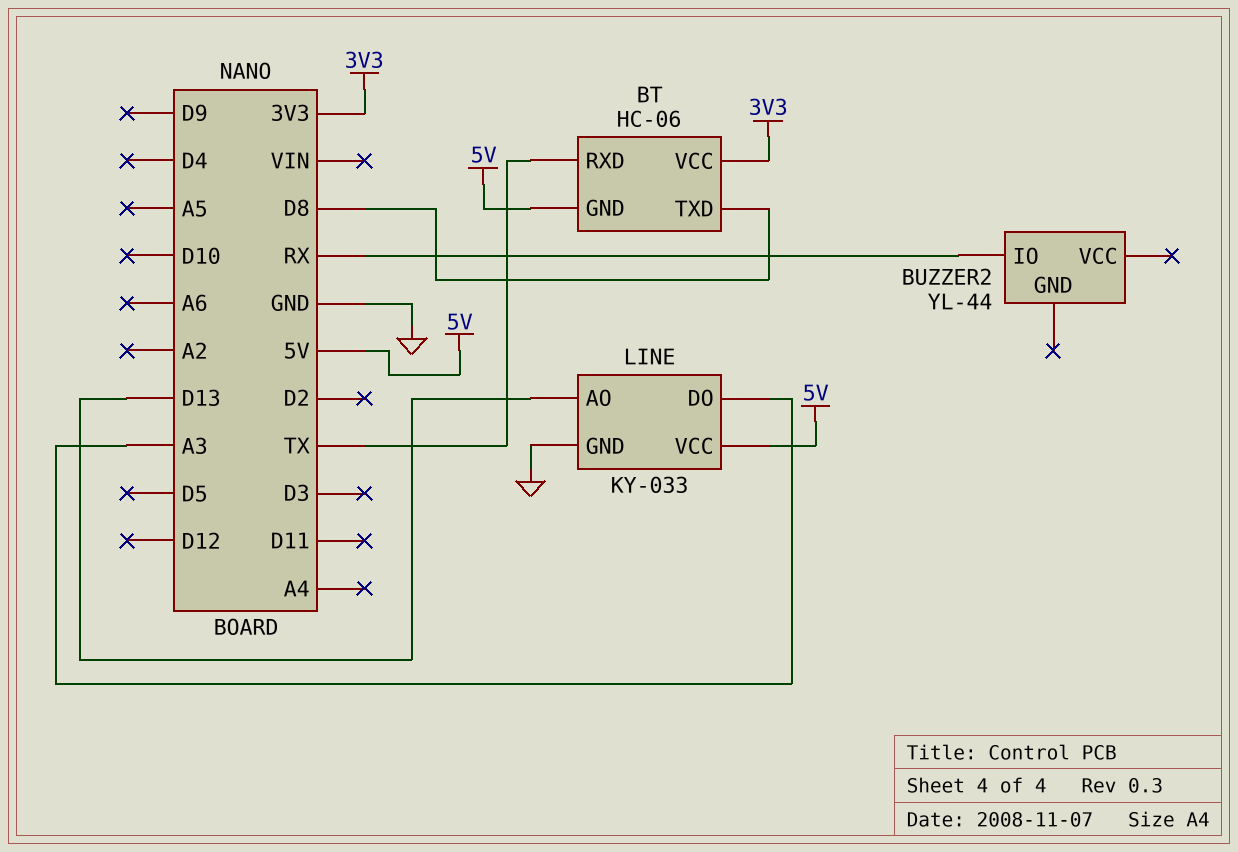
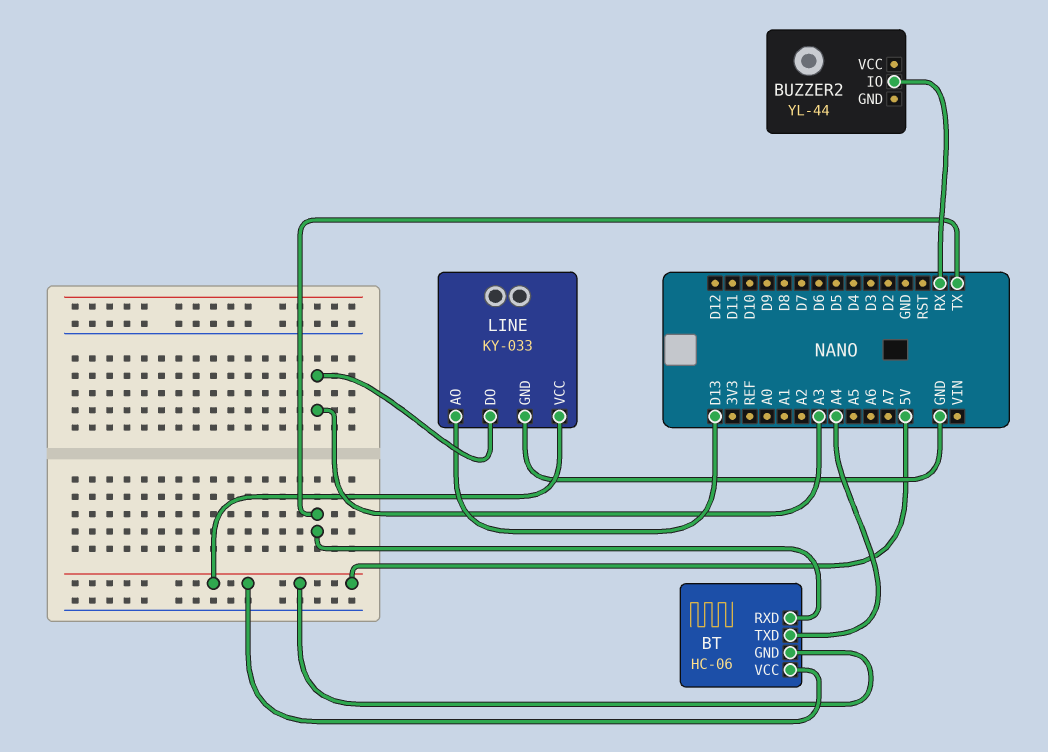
BT pin TXD: D8 -> A4
BT pin VCC: 3V3 -> 5V

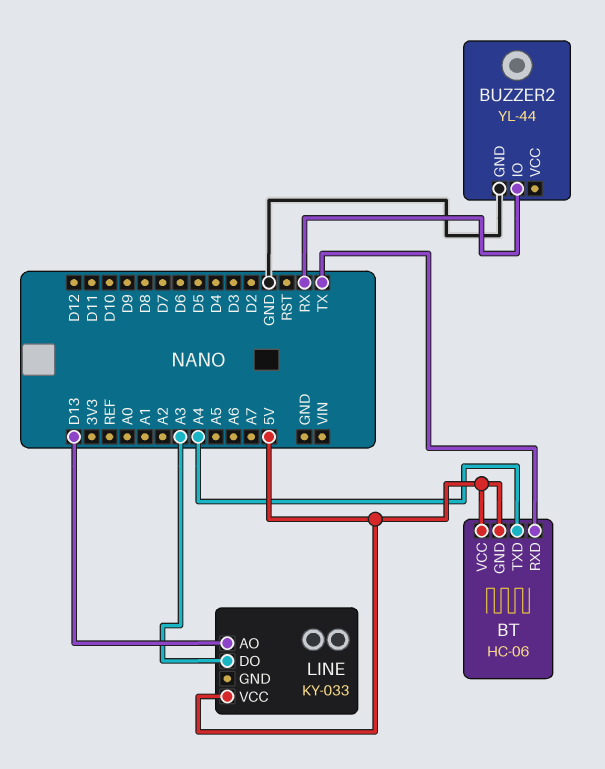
BUZZER2 pin GND: none -> GND
LINE pin GND: GND -> none

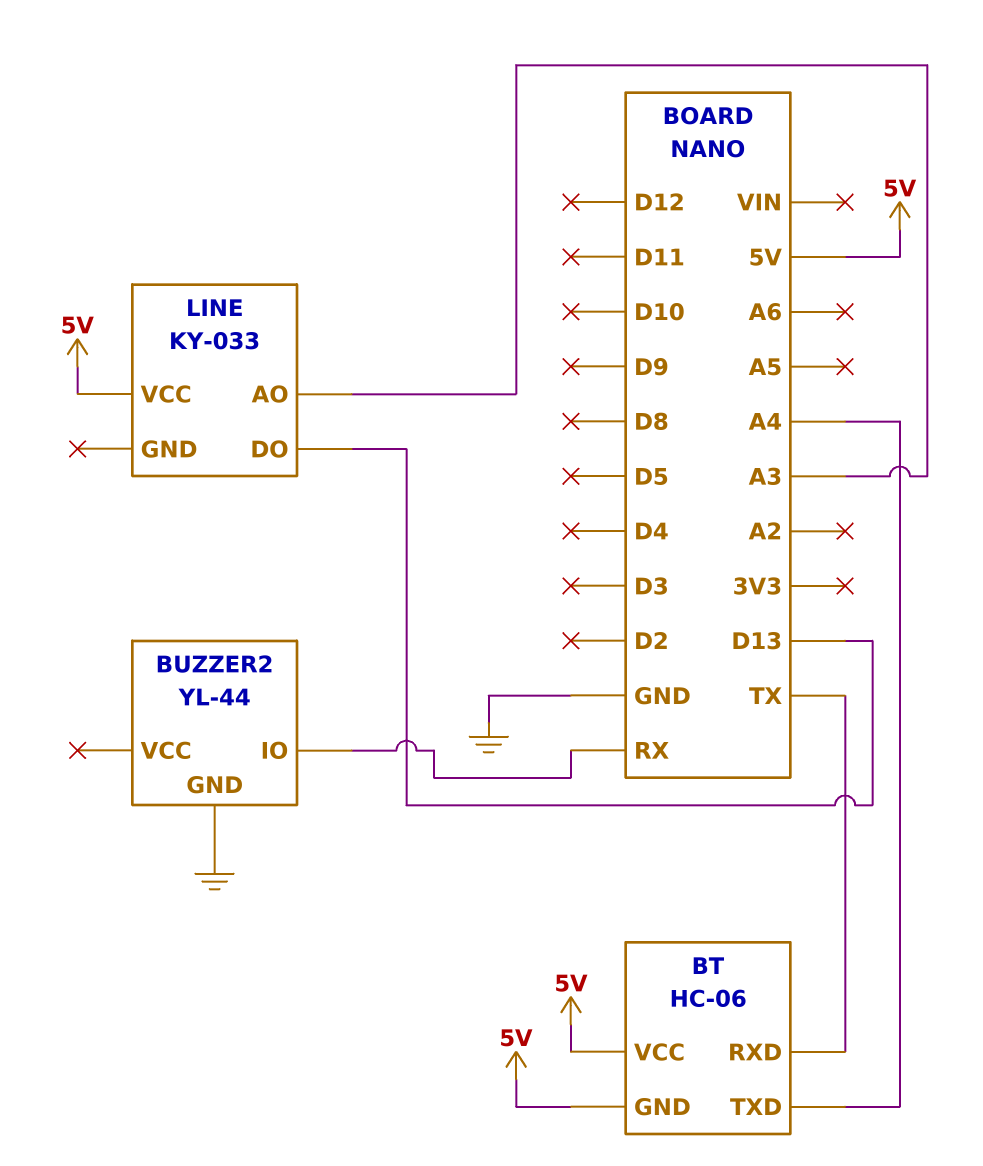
LINE pin AO: D13 -> A3
LINE pin DO: A3 -> D13

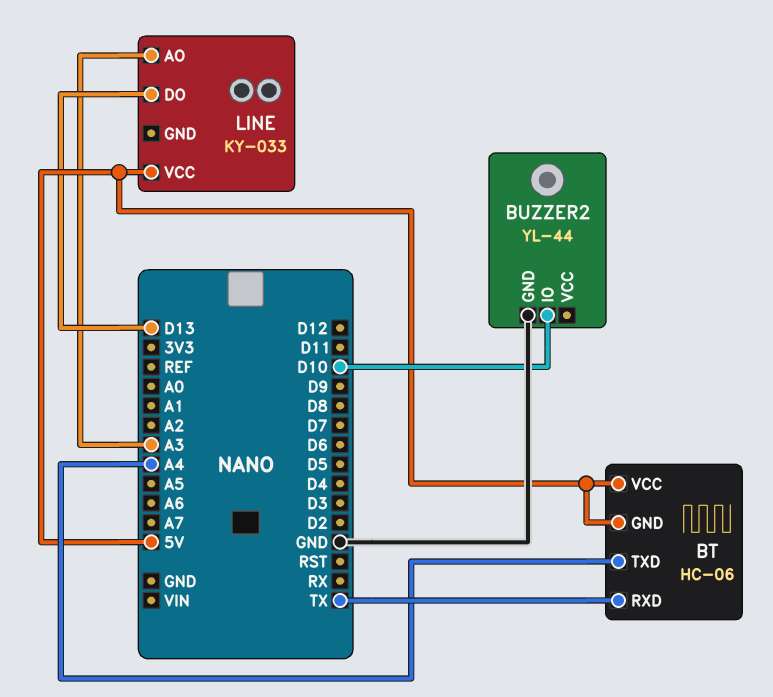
BUZZER2 pin IO: RX -> D10

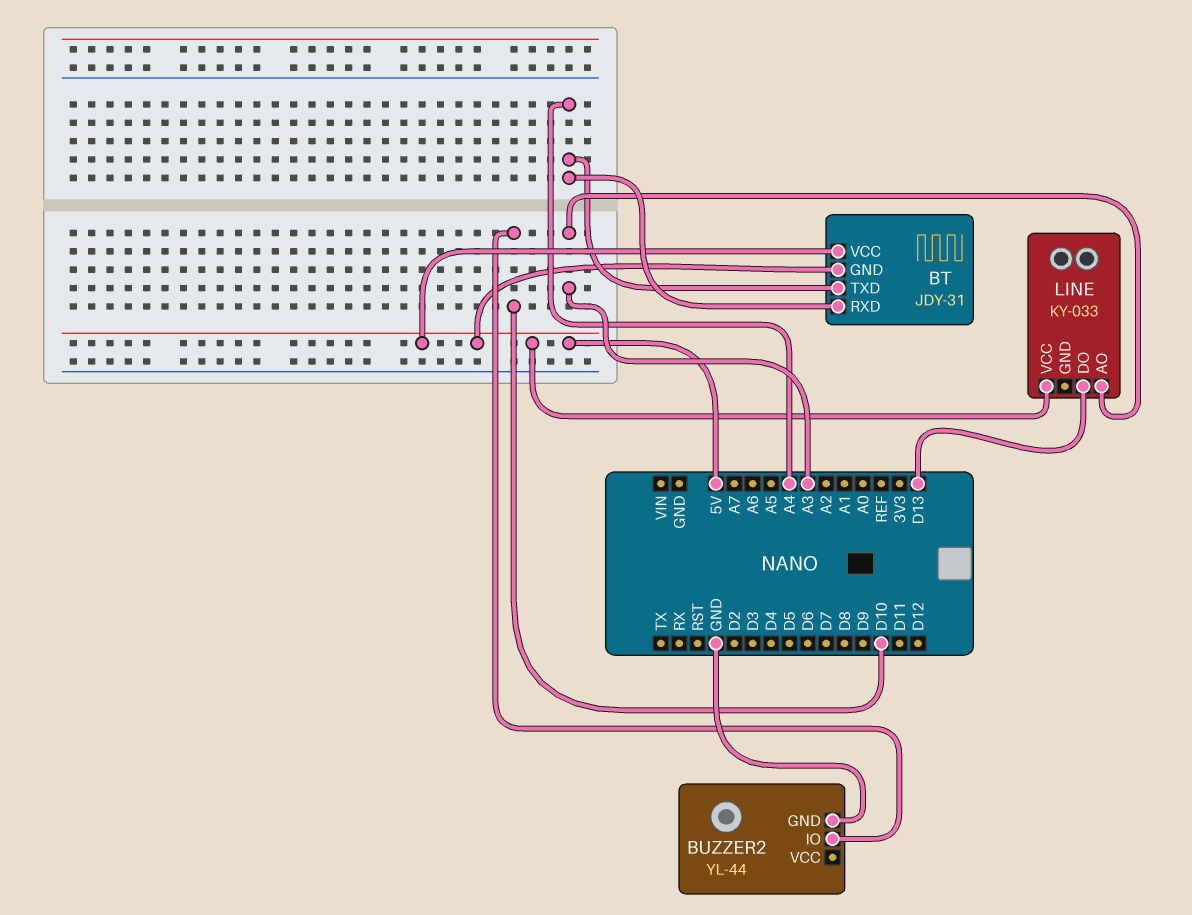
BT: HC-06 -> JDY-31
BT pin RXD: TX -> A4

